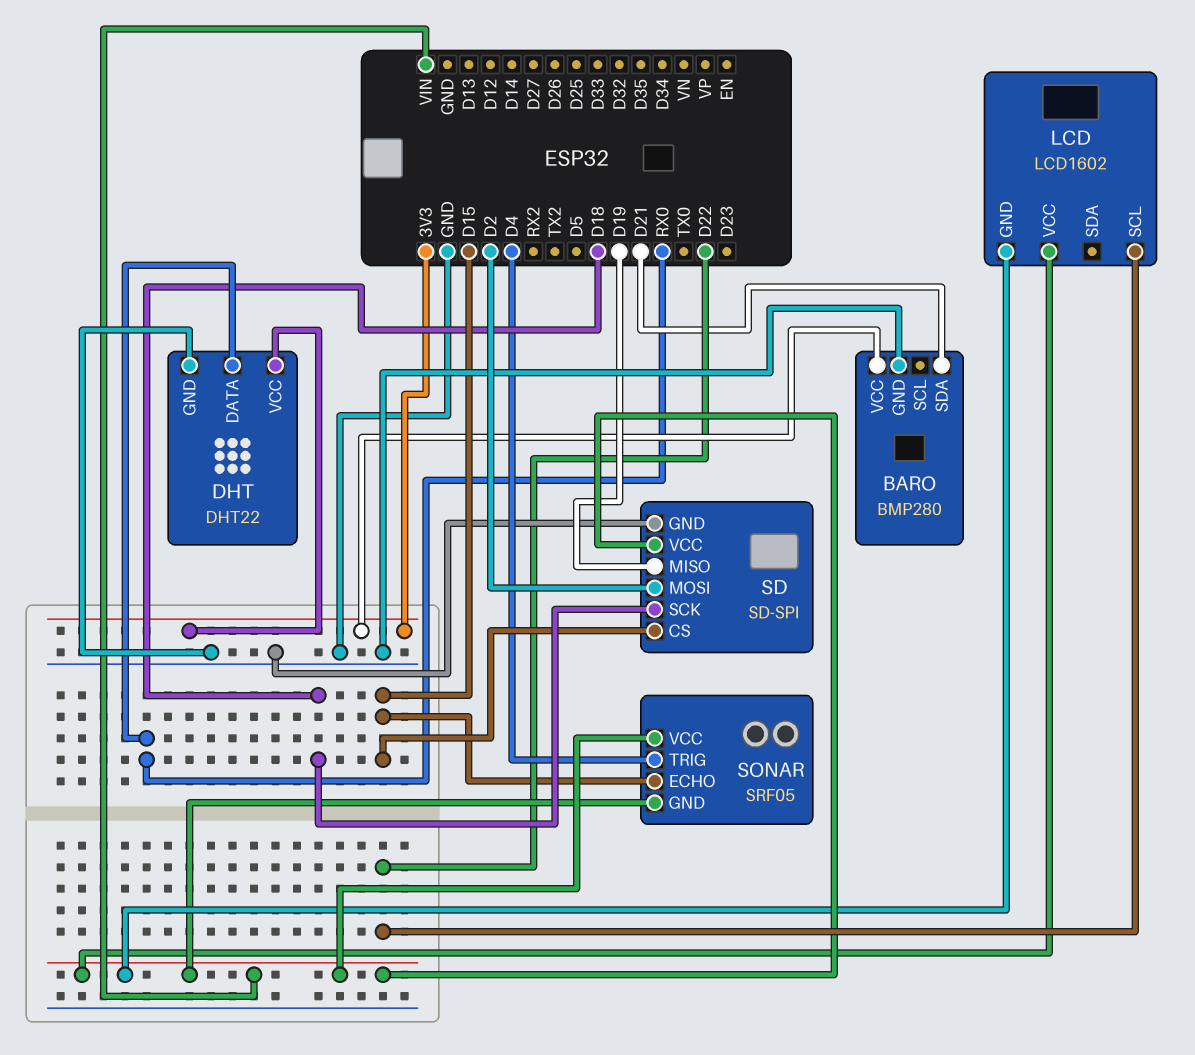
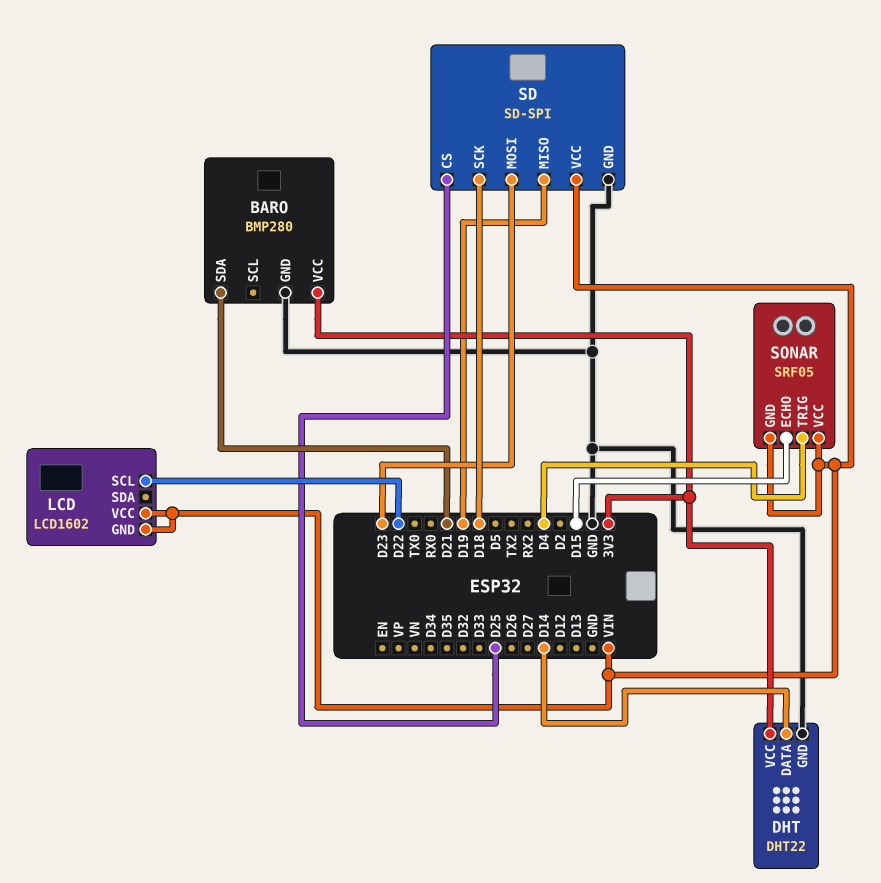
DHT pin DATA: RX0 -> D14
SD pin CS: D15 -> D25
SD pin MOSI: D2 -> D23

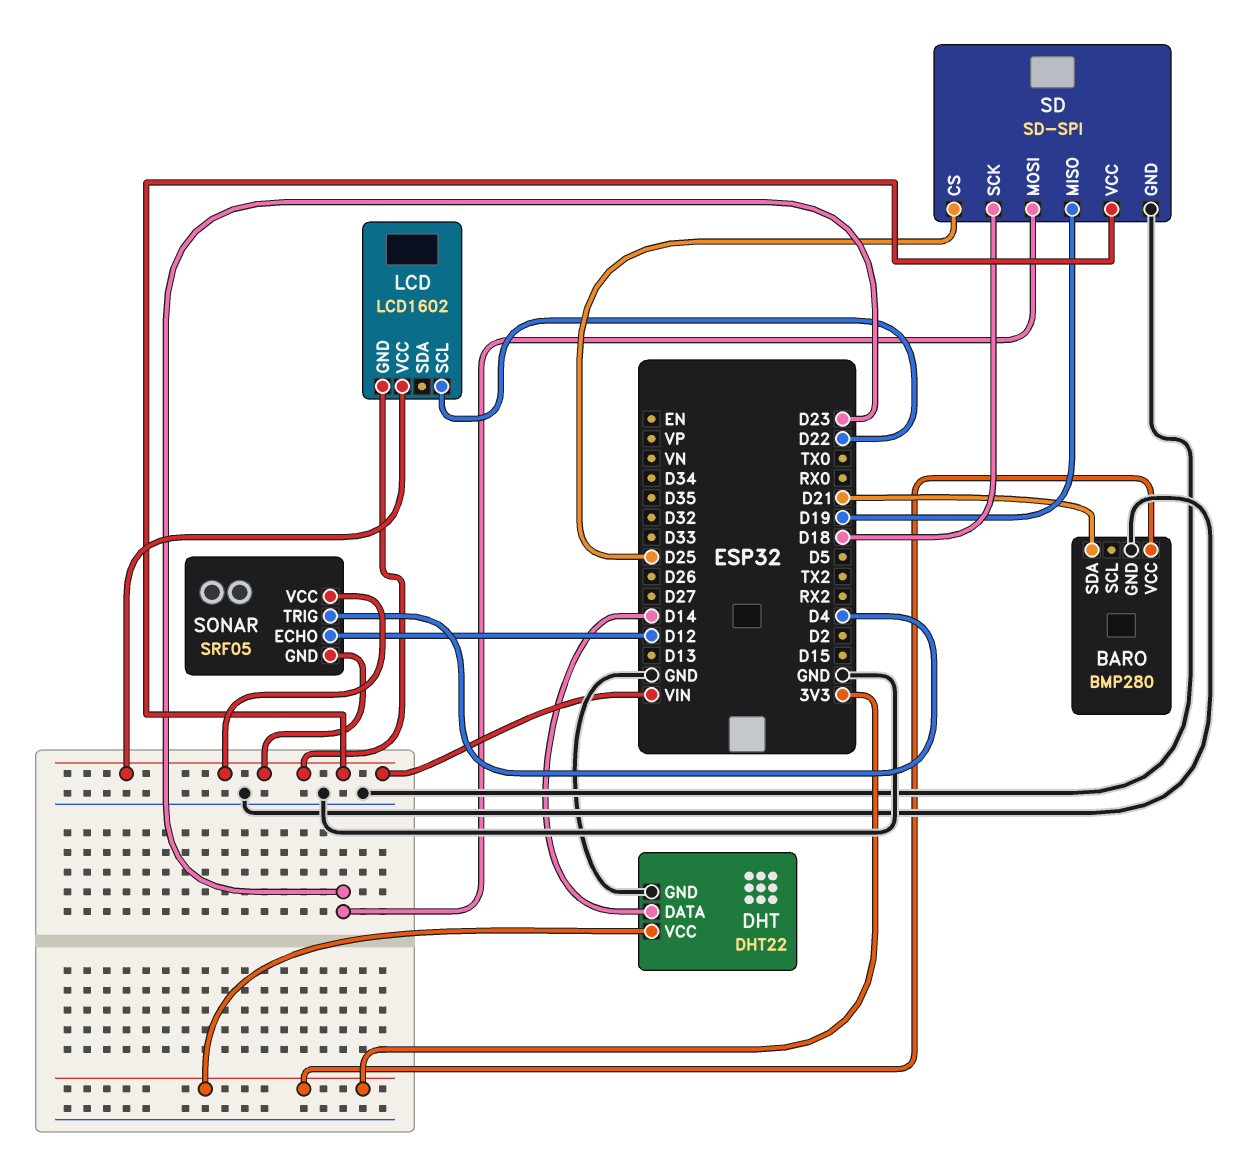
SONAR pin ECHO: D15 -> D12

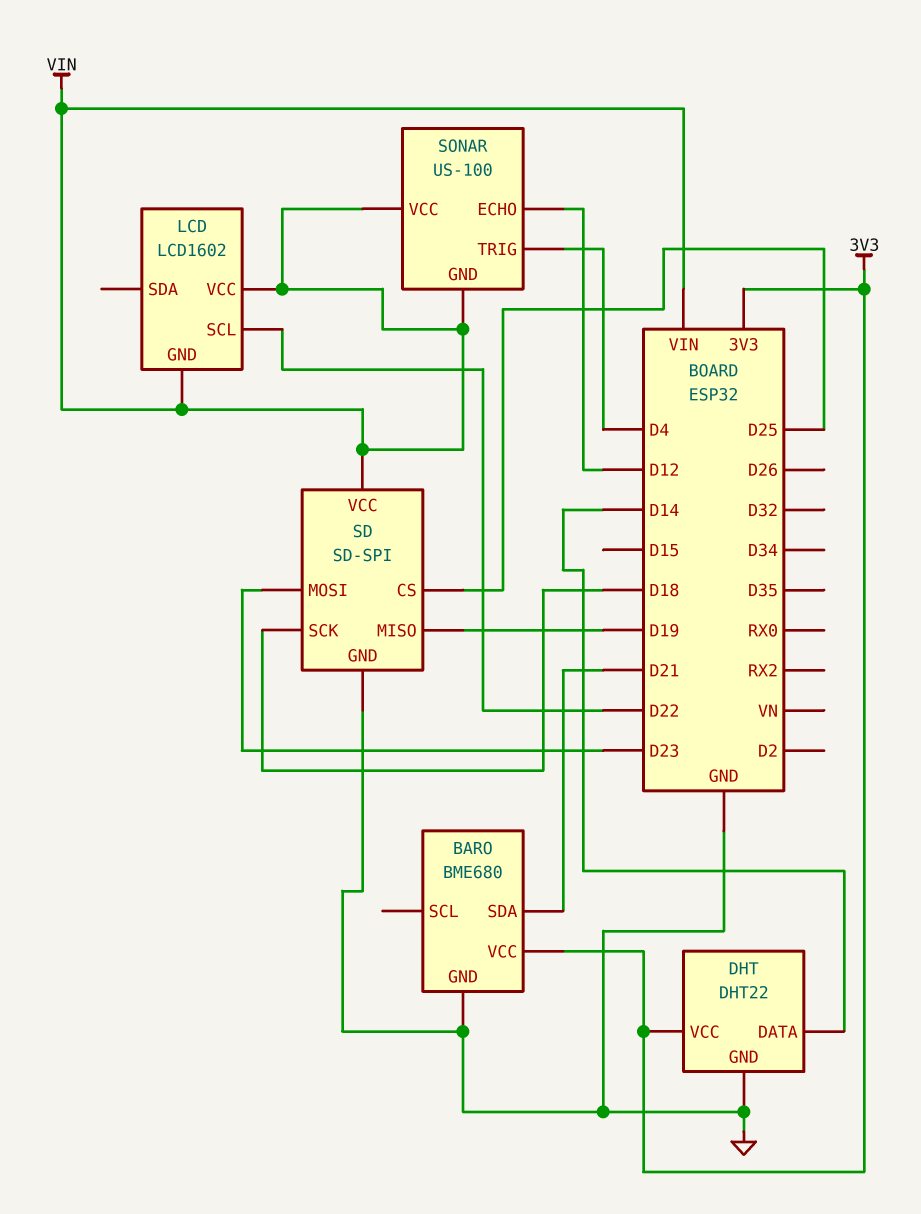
BARO: BMP280 -> BME680
SONAR: SRF05 -> US-100

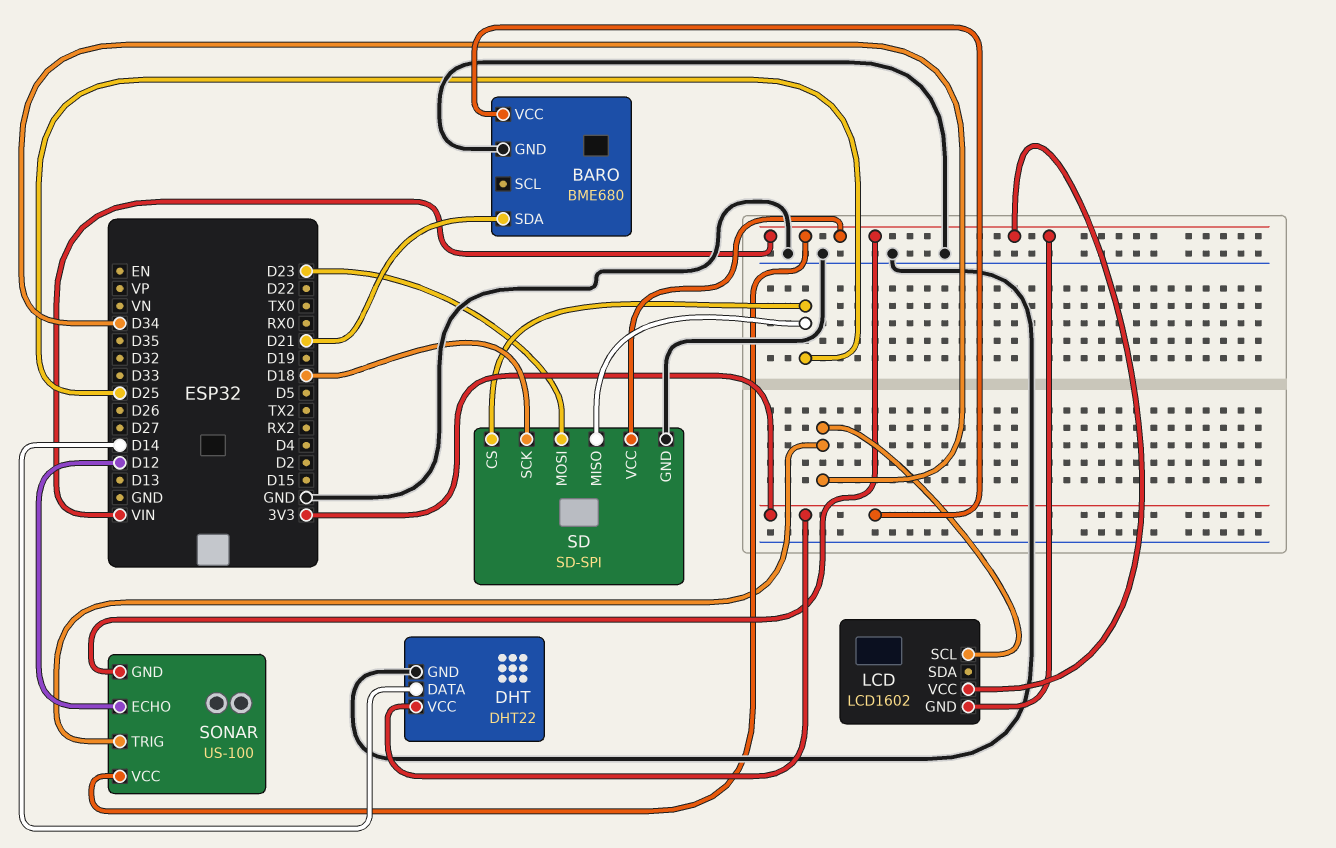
LCD pin SCL: D22 -> D34
SD pin MISO: D19 -> D25
SONAR pin TRIG: D4 -> D34

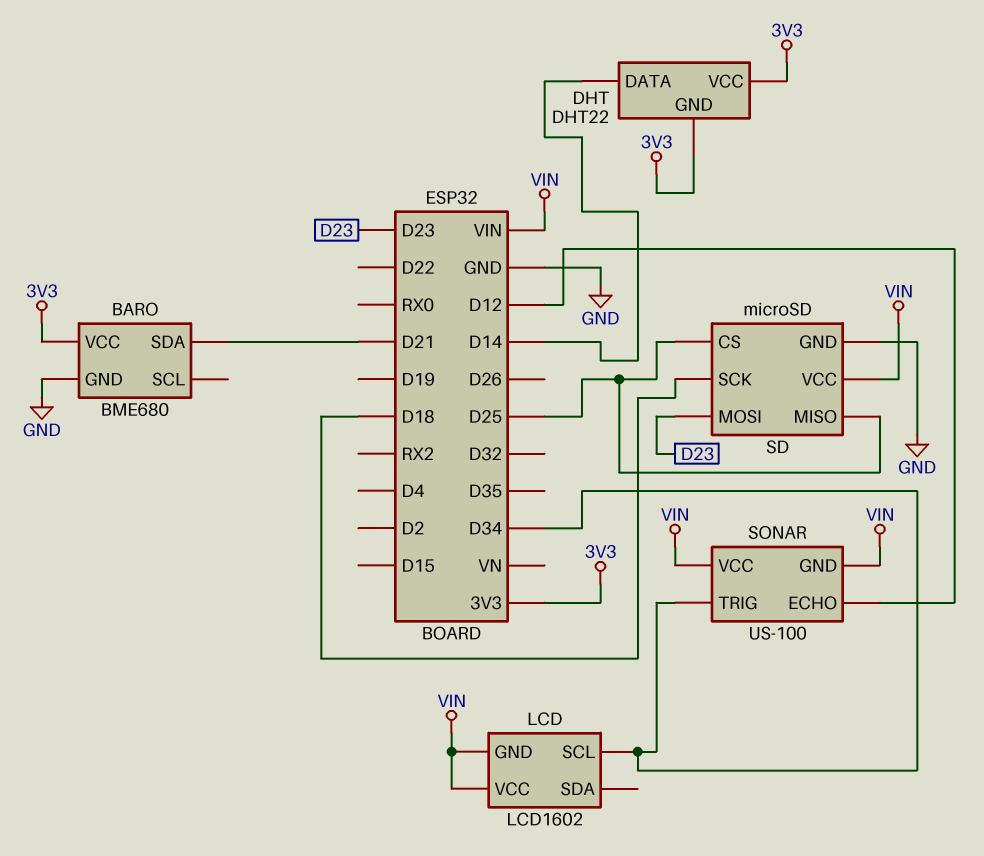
DHT pin GND: GND -> 3V3
SD: SD-SPI -> microSD

